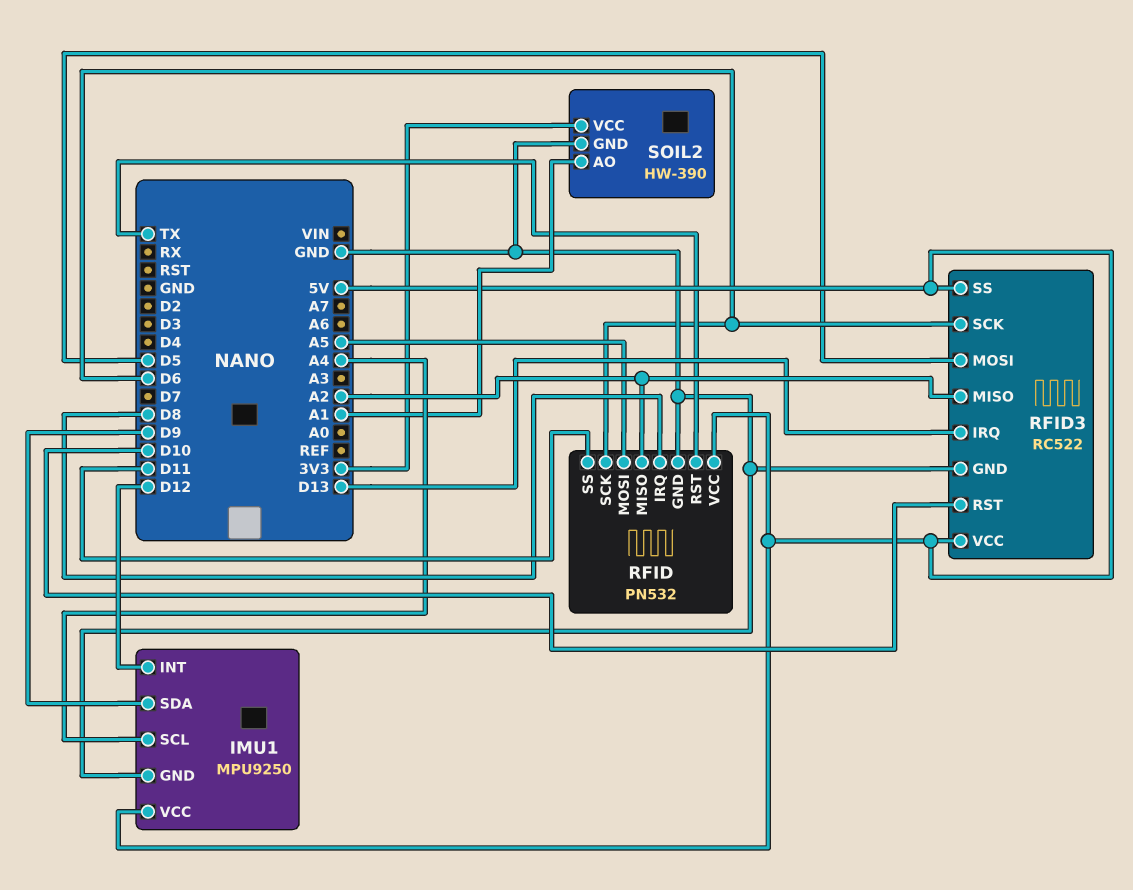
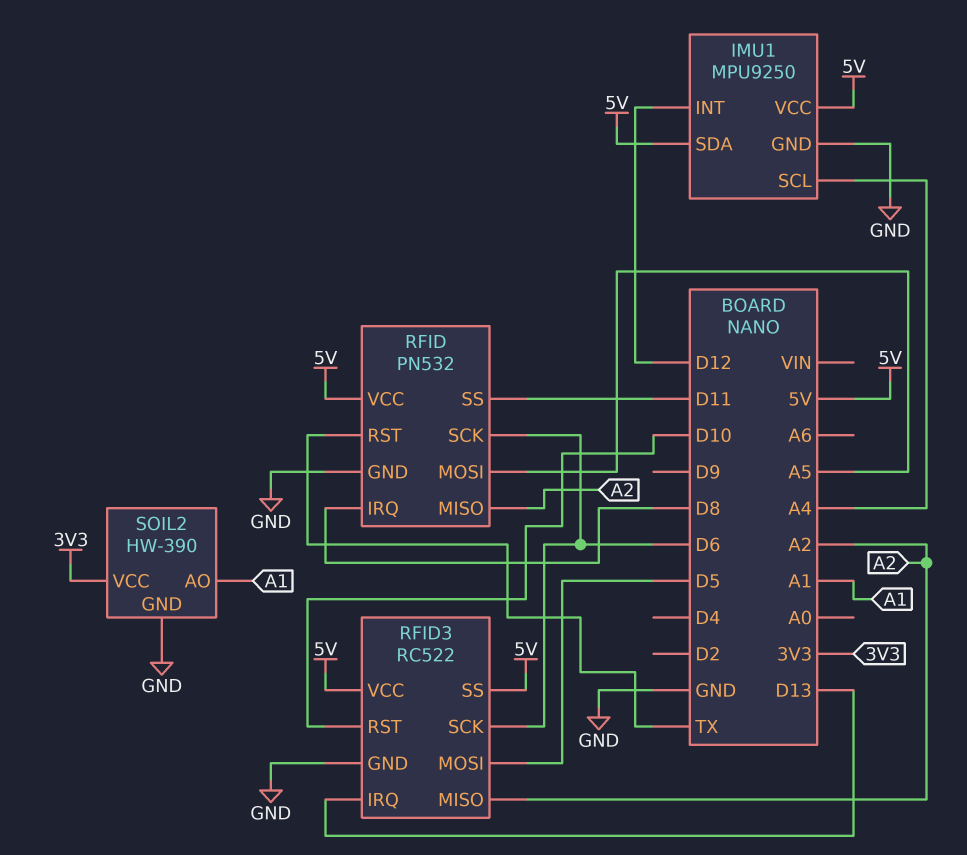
IMU1 pin SDA: D9 -> 5V

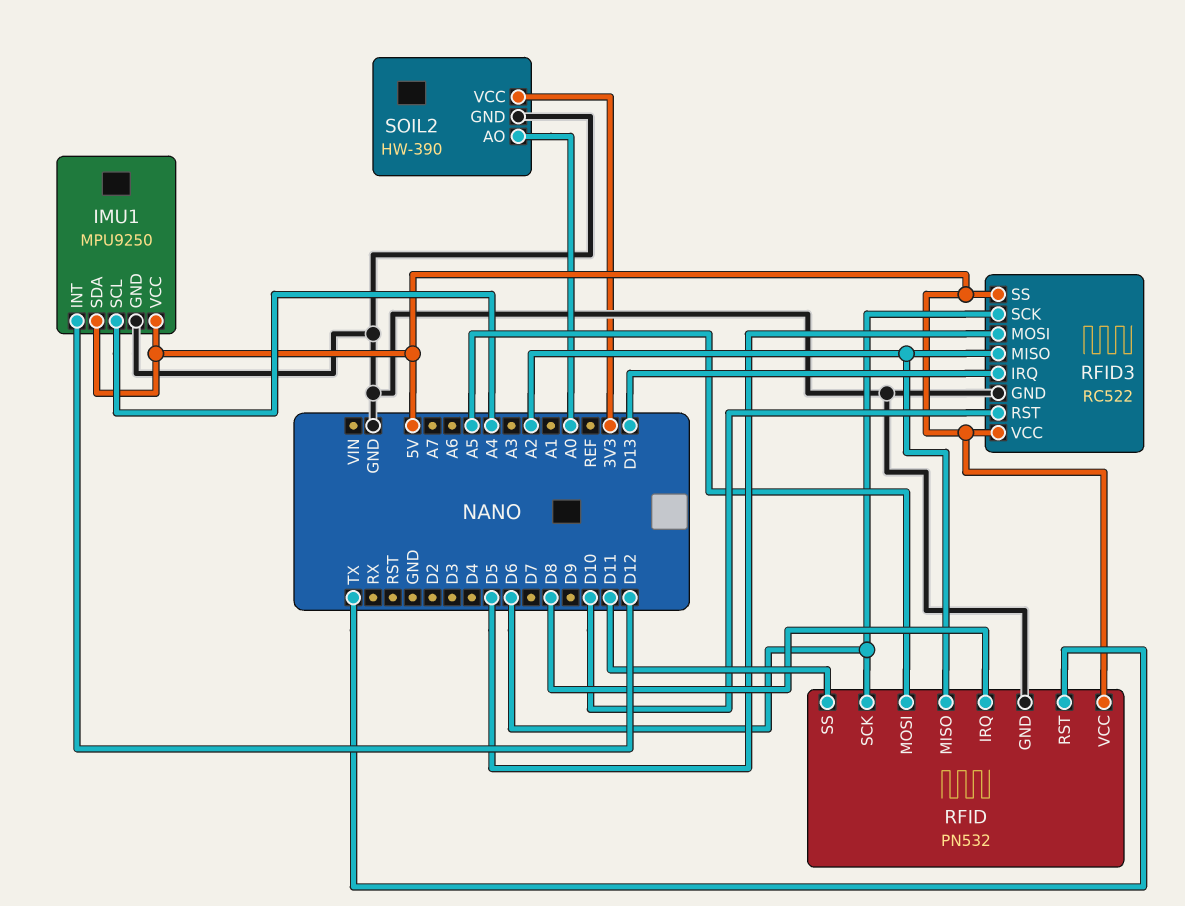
SOIL2 pin AO: A1 -> A0

